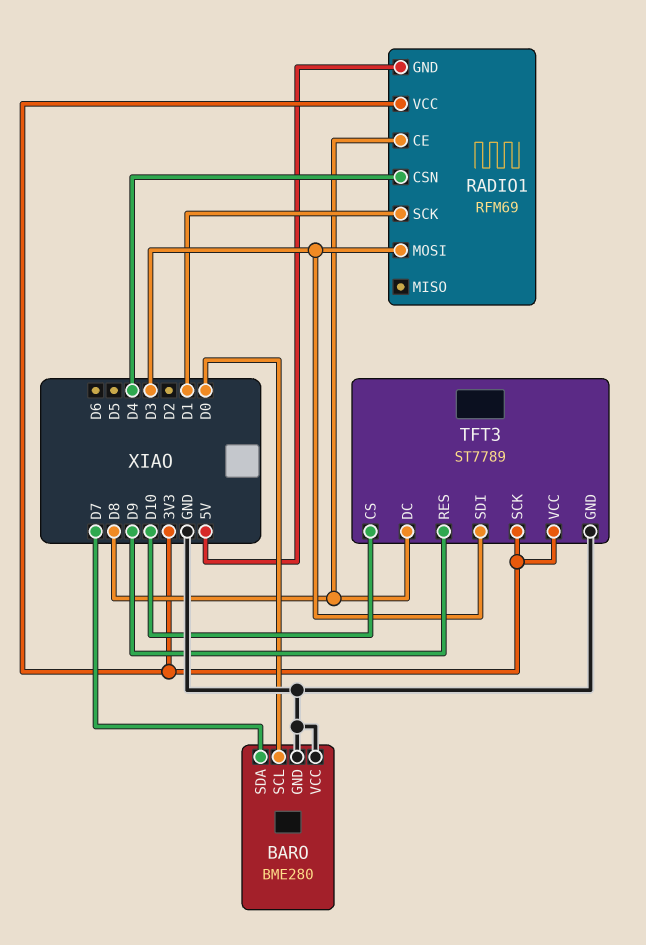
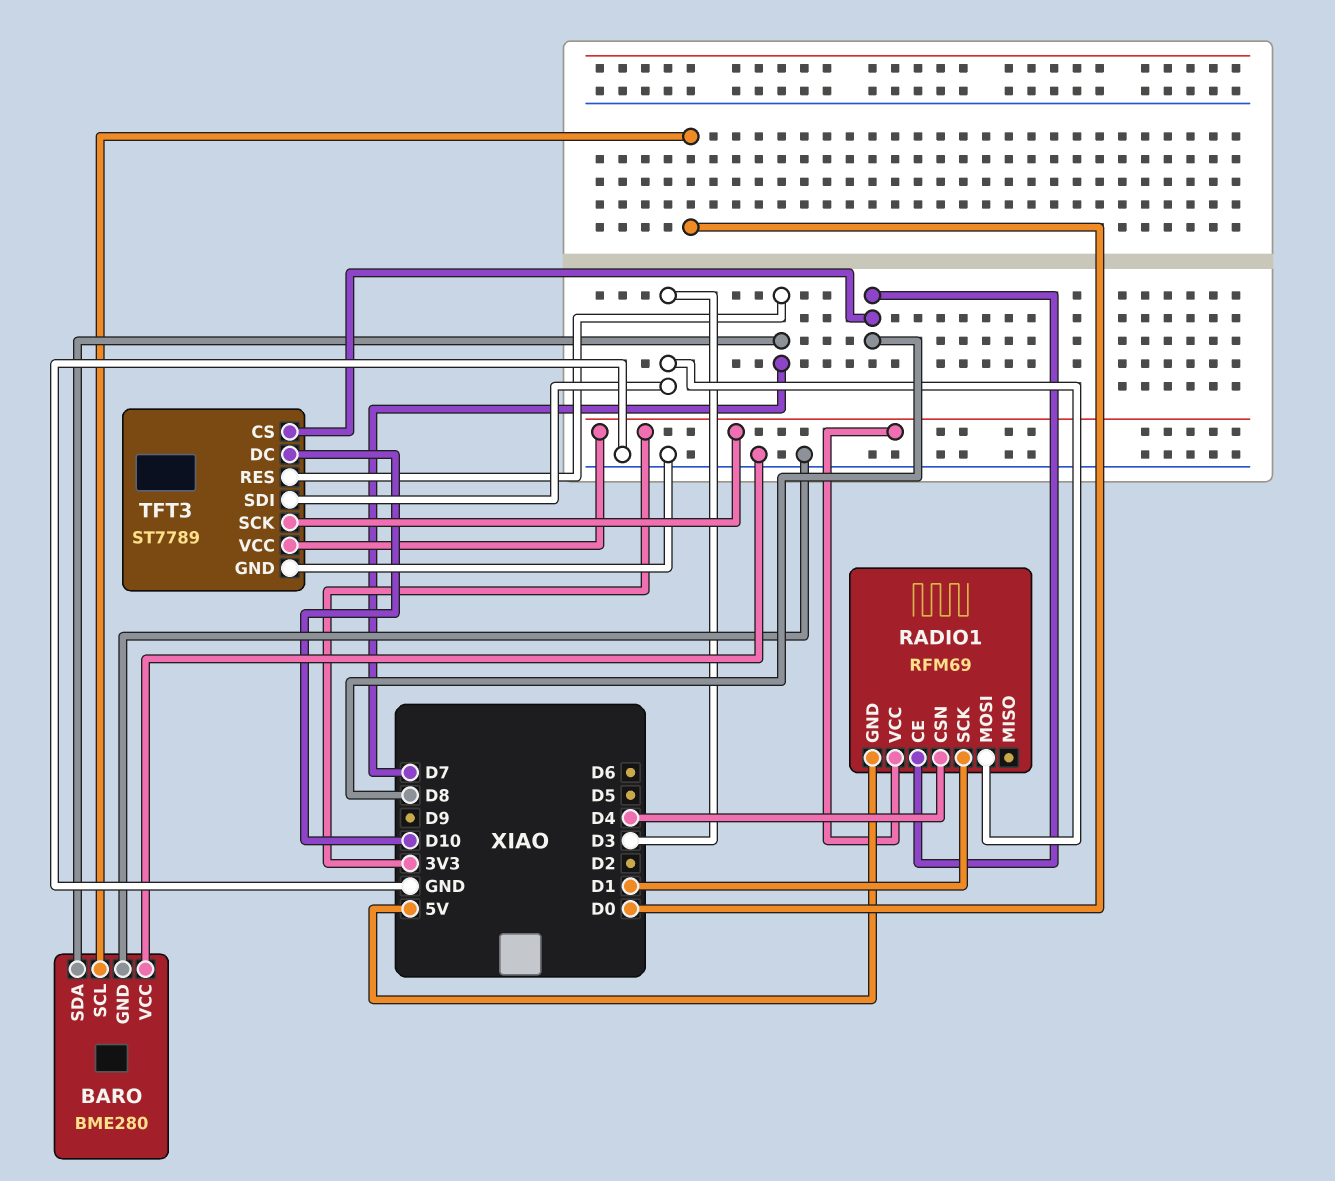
TFT3 pin CS: D10 -> D8
TFT3 pin DC: D8 -> D10
TFT3 pin RES: D9 -> D7

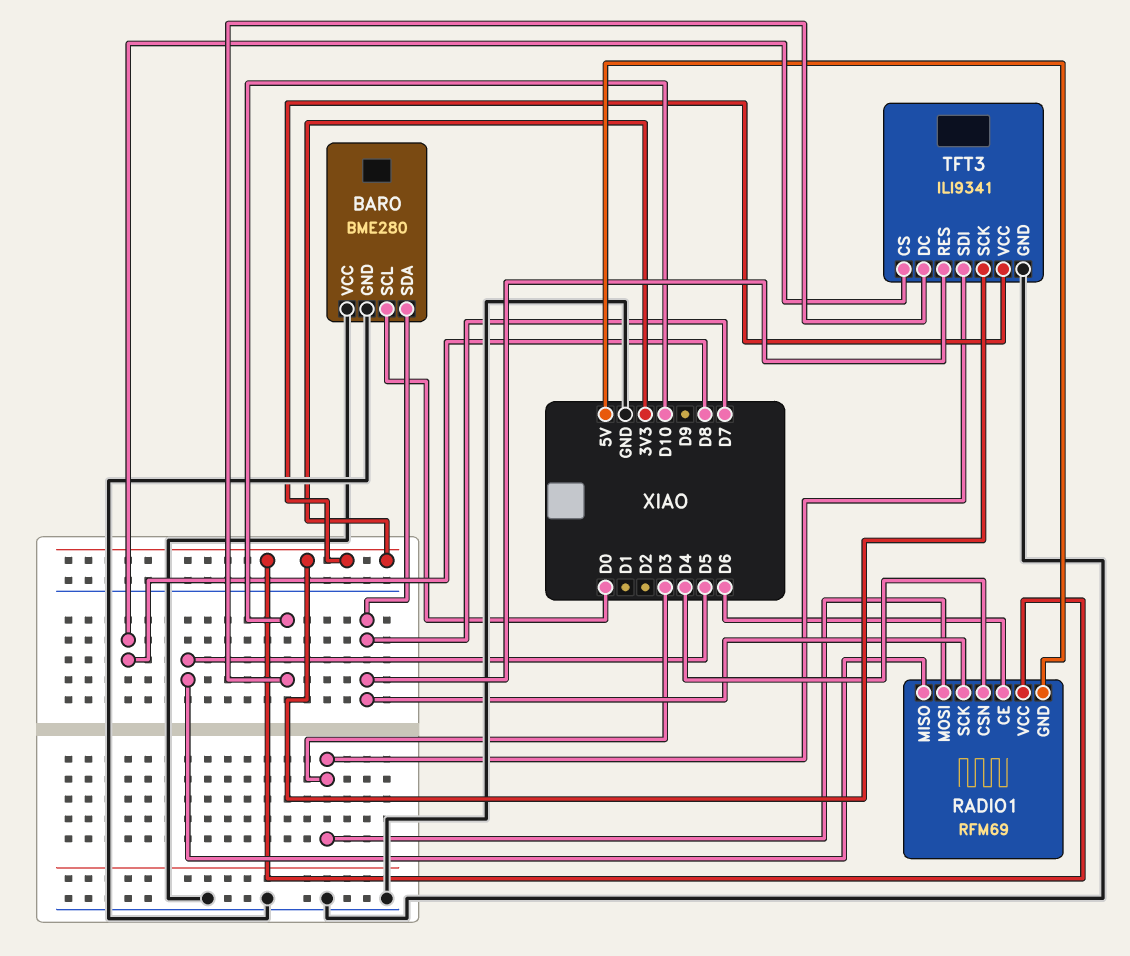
RADIO1 pin CE: D8 -> D6
RADIO1 pin MISO: none -> D5
RADIO1 pin SCK: D1 -> D7
TFT3: ST7789 -> ILI9341

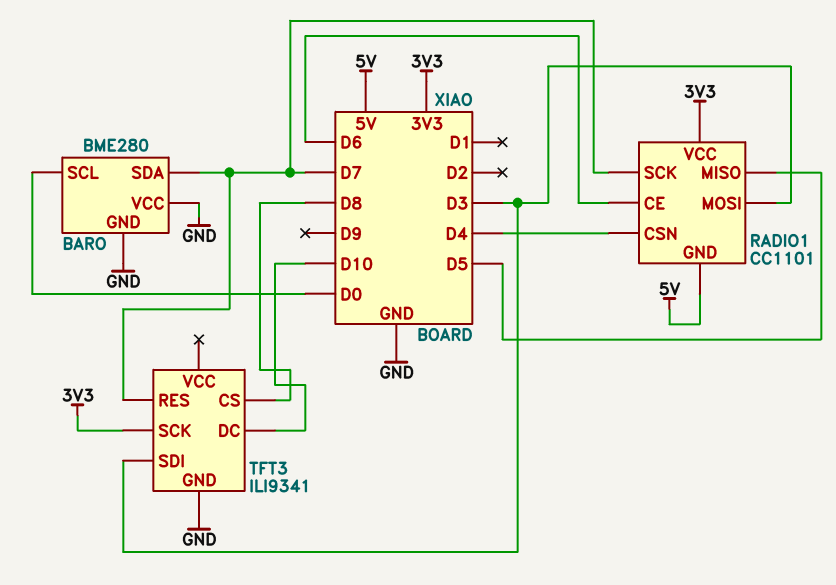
RADIO1: RFM69 -> CC1101
TFT3 pin VCC: 3V3 -> none

